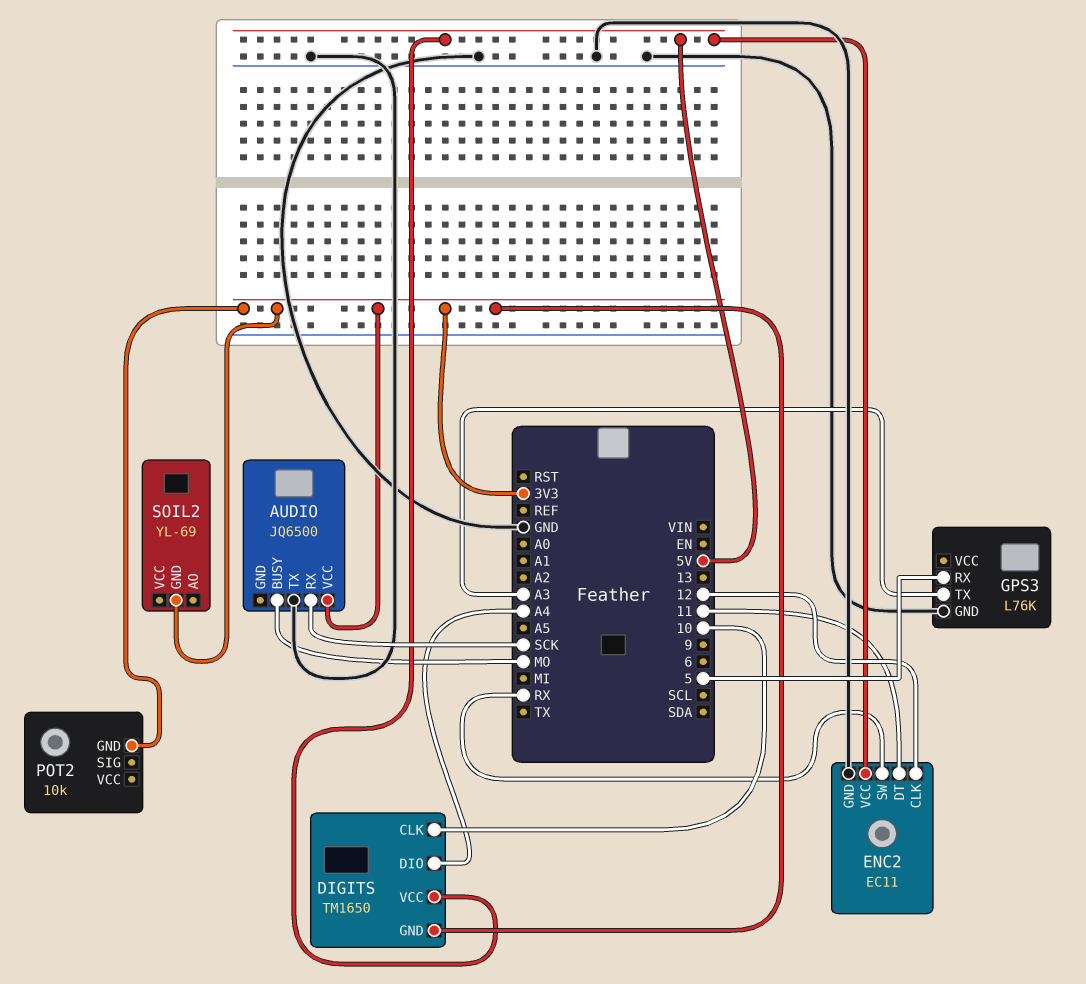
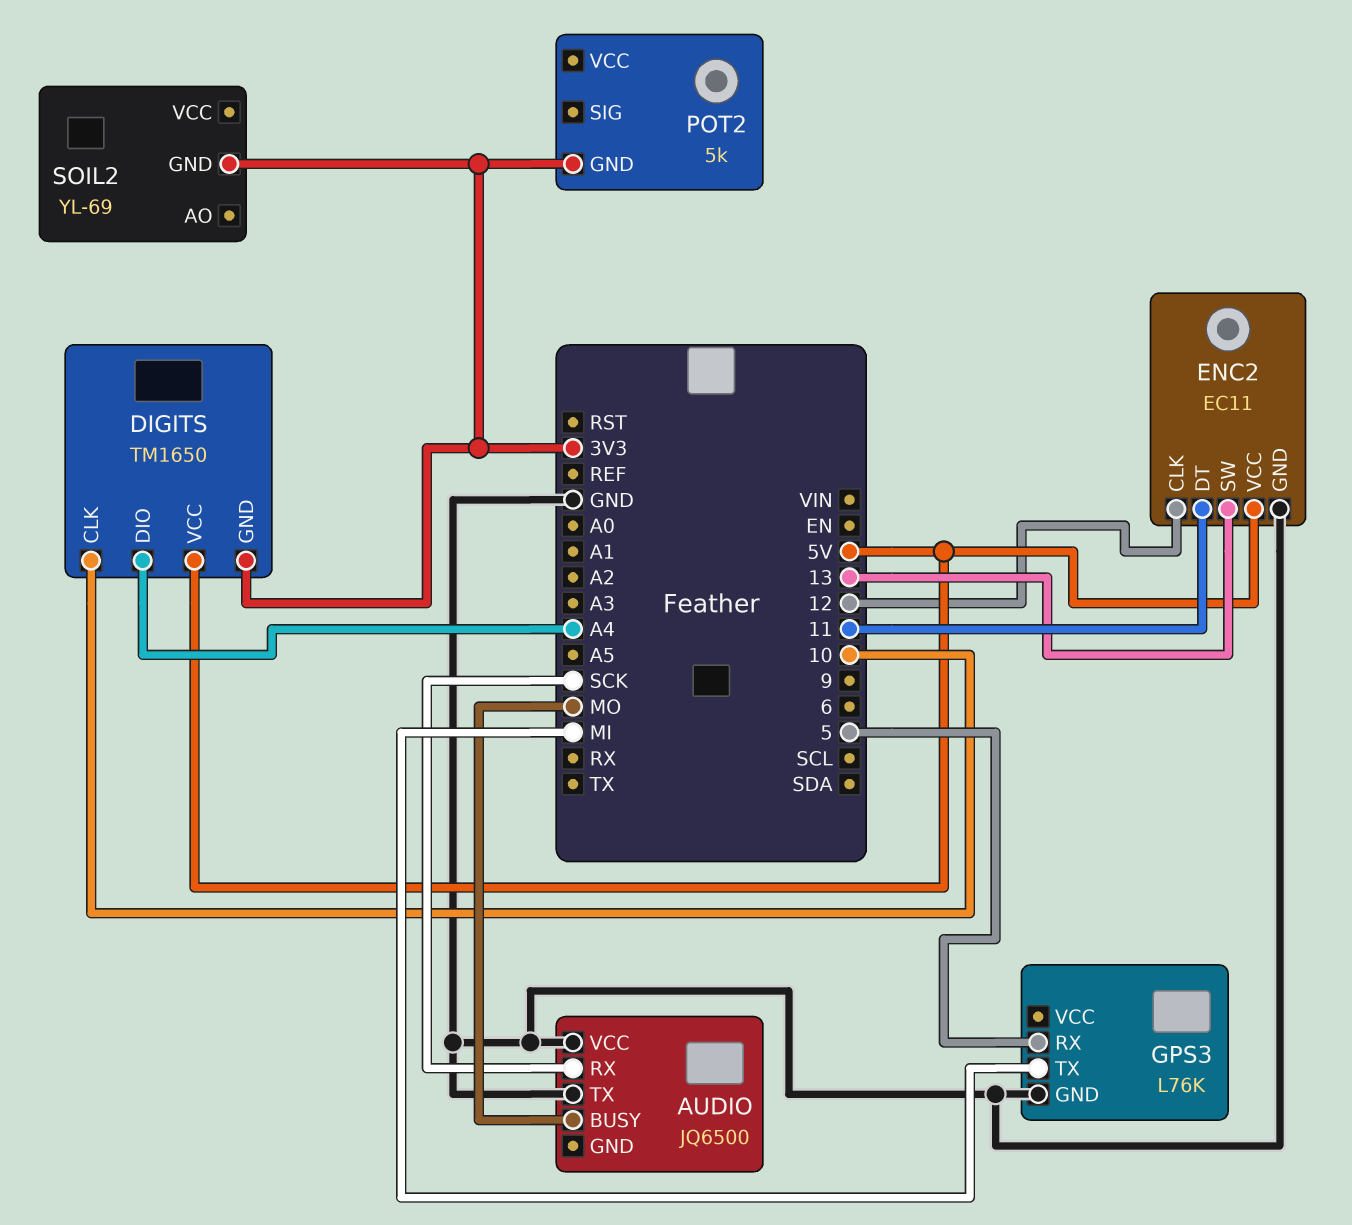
AUDIO pin VCC: 3V3 -> GND
ENC2 pin SW: RX -> 13
GPS3 pin TX: A3 -> MI
POT2: 10k -> 5k

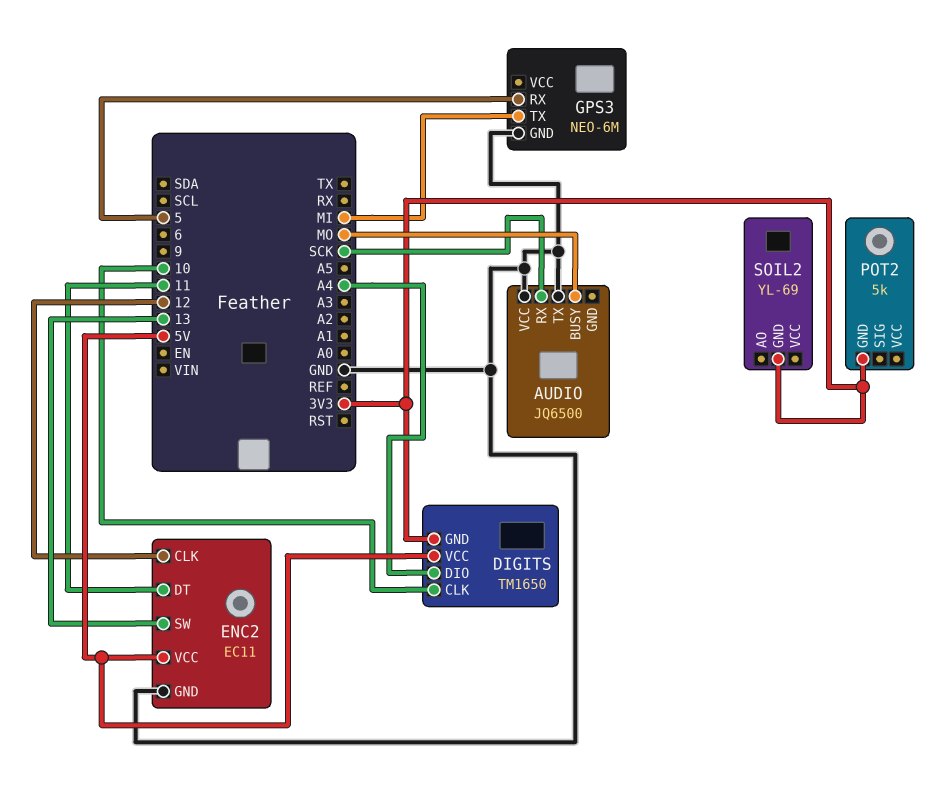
GPS3: L76K -> NEO-6M

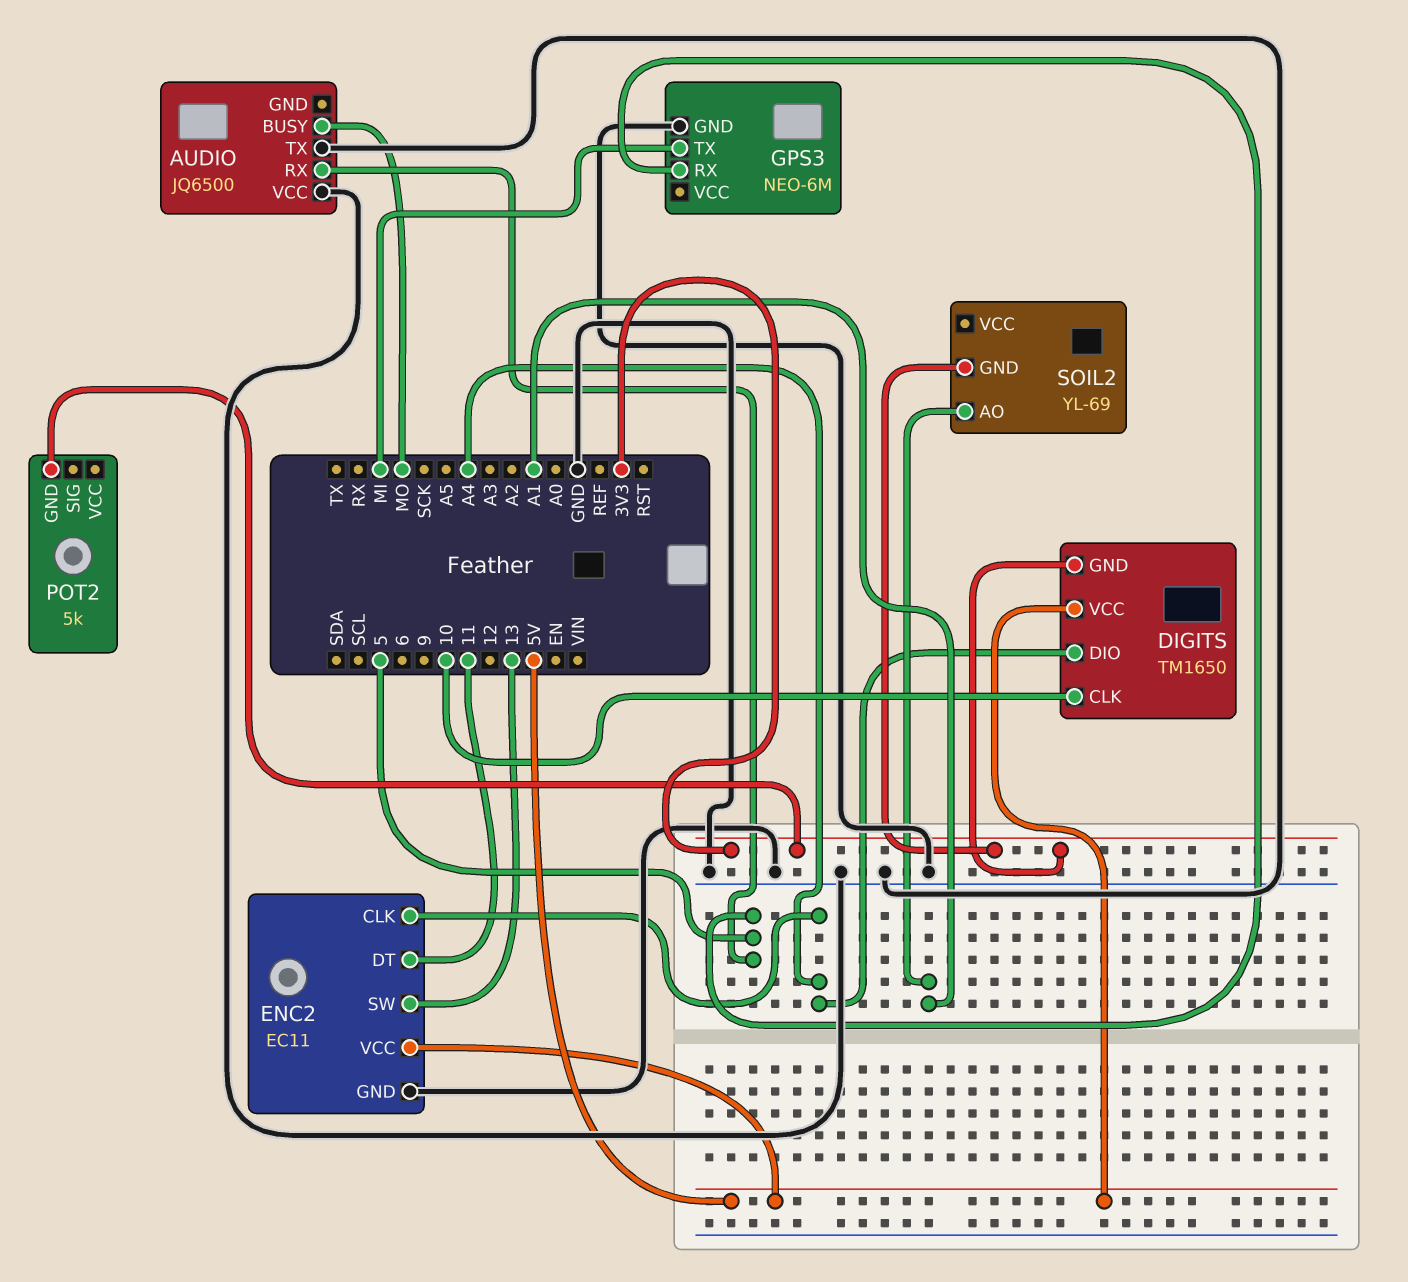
AUDIO pin RX: SCK -> 5
ENC2 pin CLK: 12 -> A4
SOIL2 pin AO: none -> A1

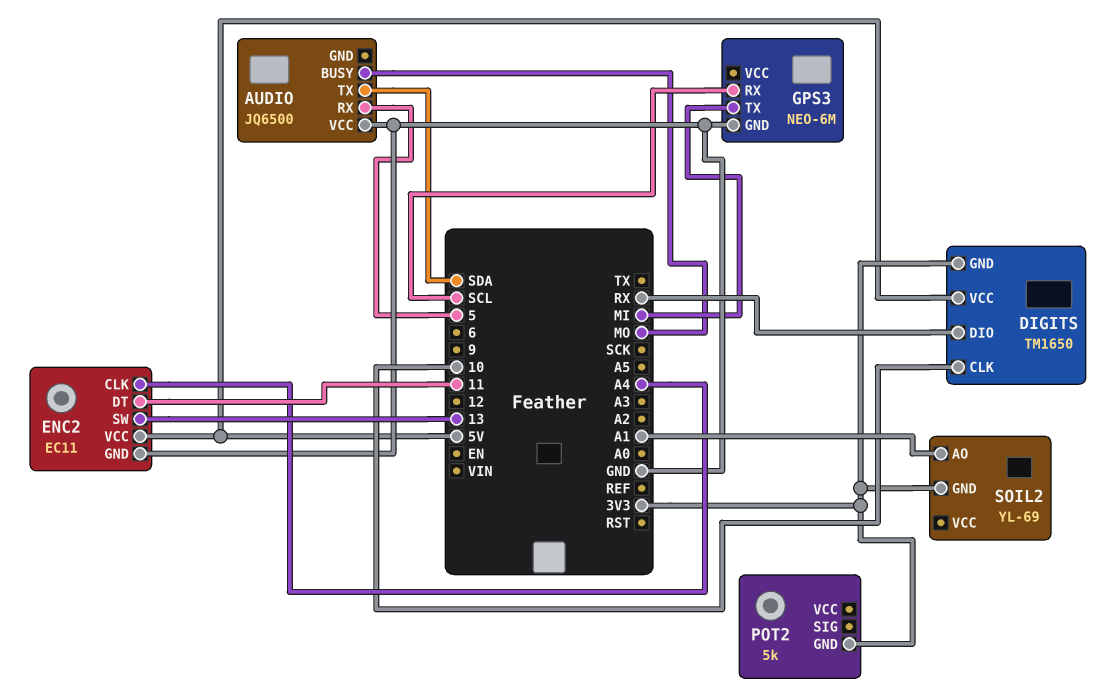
AUDIO pin TX: GND -> SDA
DIGITS pin DIO: A4 -> RX
GPS3 pin RX: 5 -> SCL

